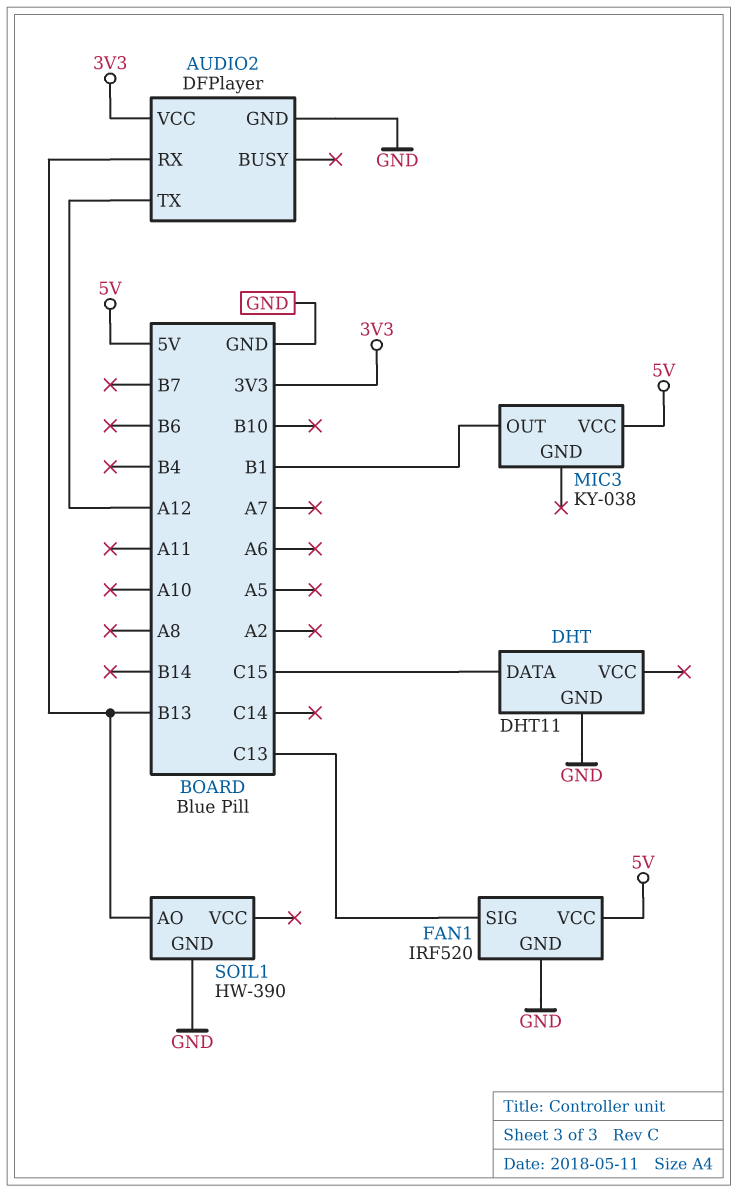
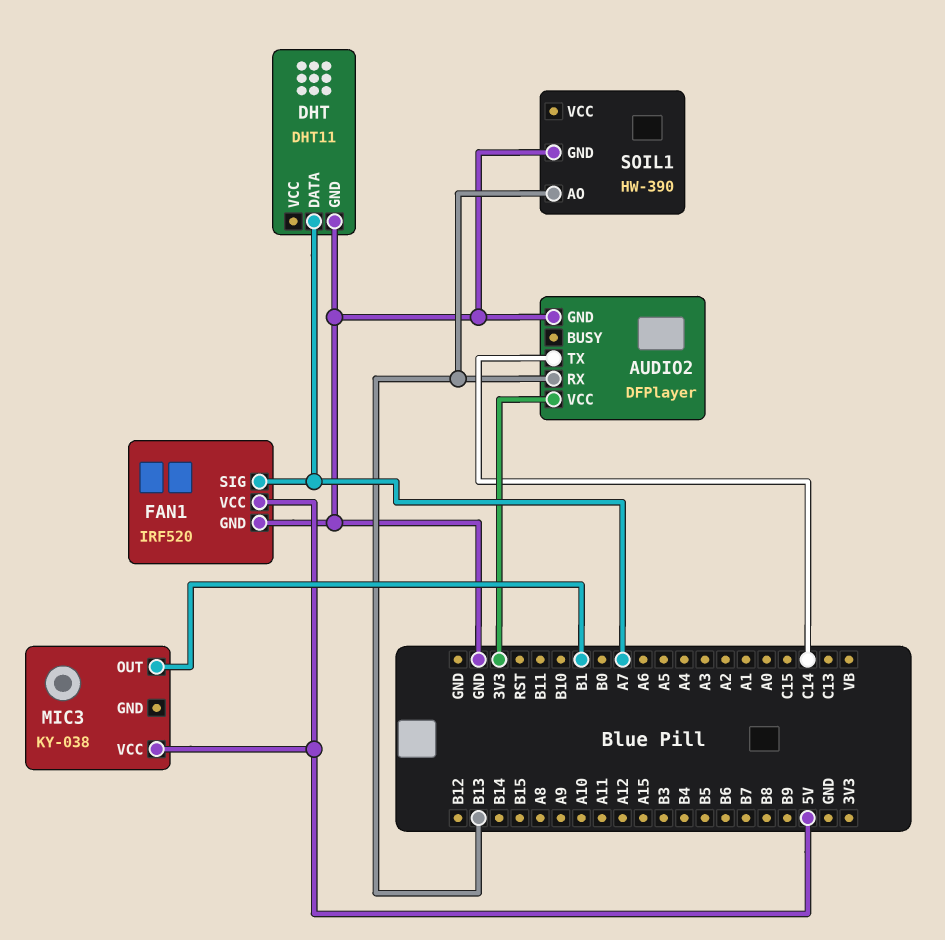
AUDIO2 pin TX: A12 -> C14
DHT pin DATA: C15 -> A7
FAN1 pin SIG: C13 -> A7

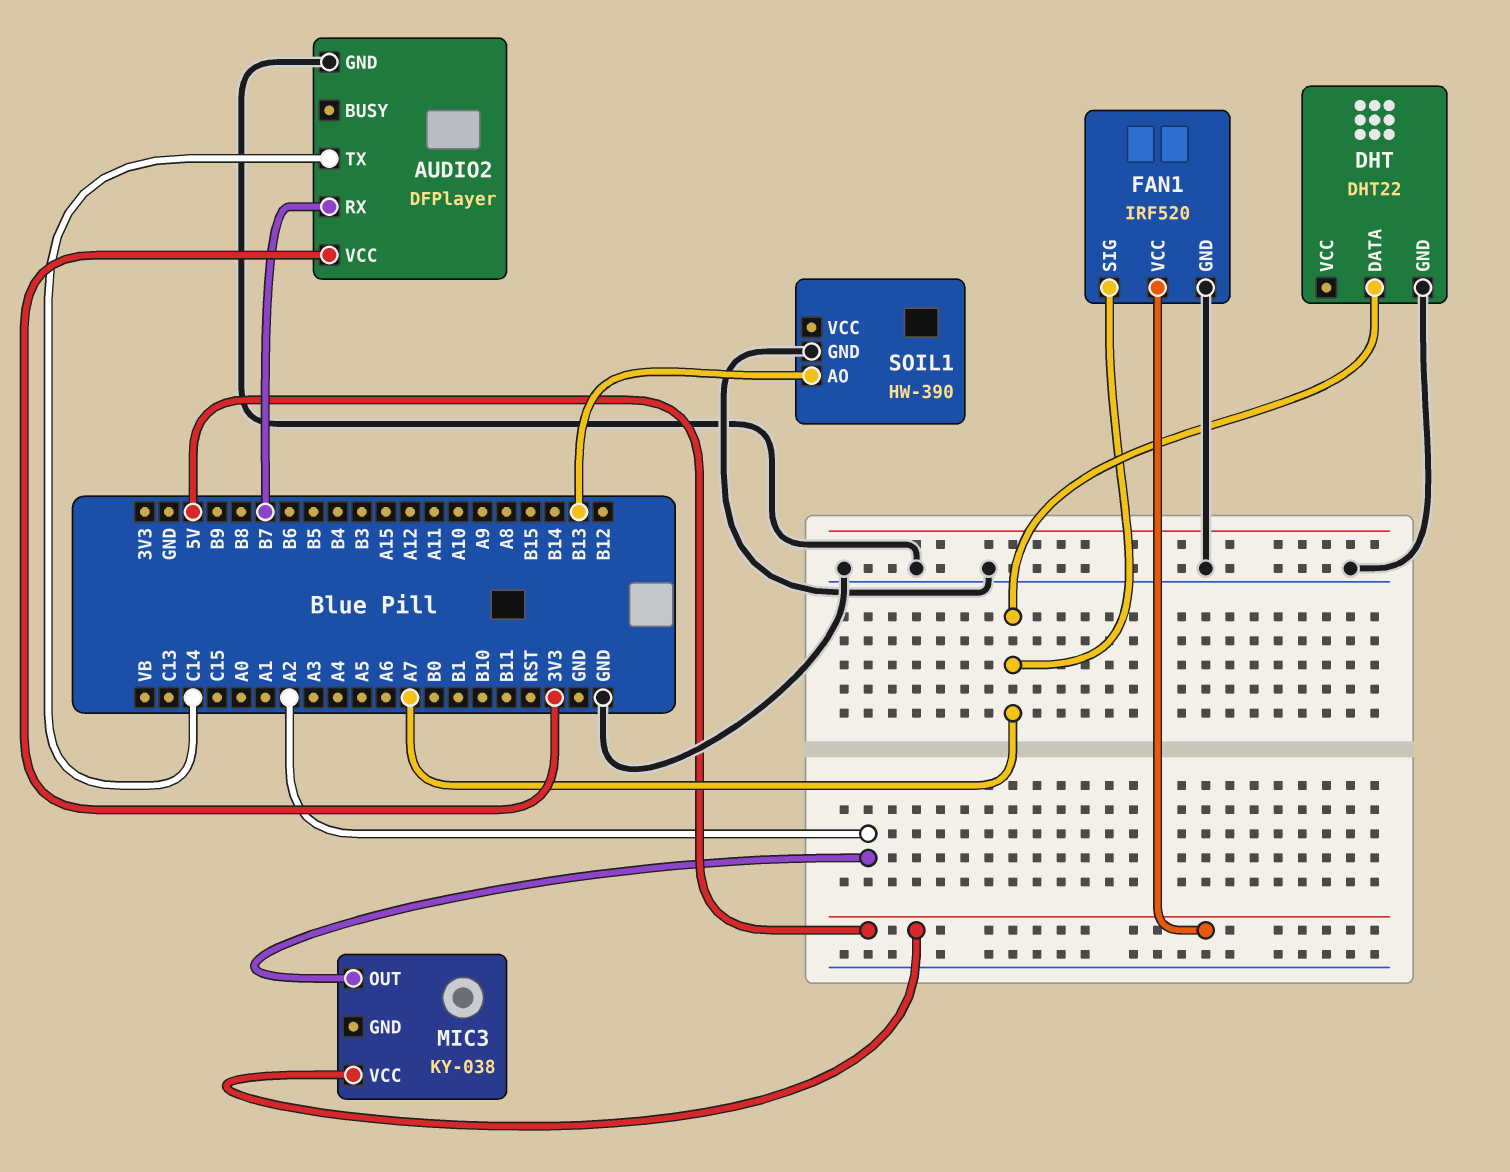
AUDIO2 pin RX: B13 -> B7
DHT: DHT11 -> DHT22
MIC3 pin OUT: B1 -> A2

